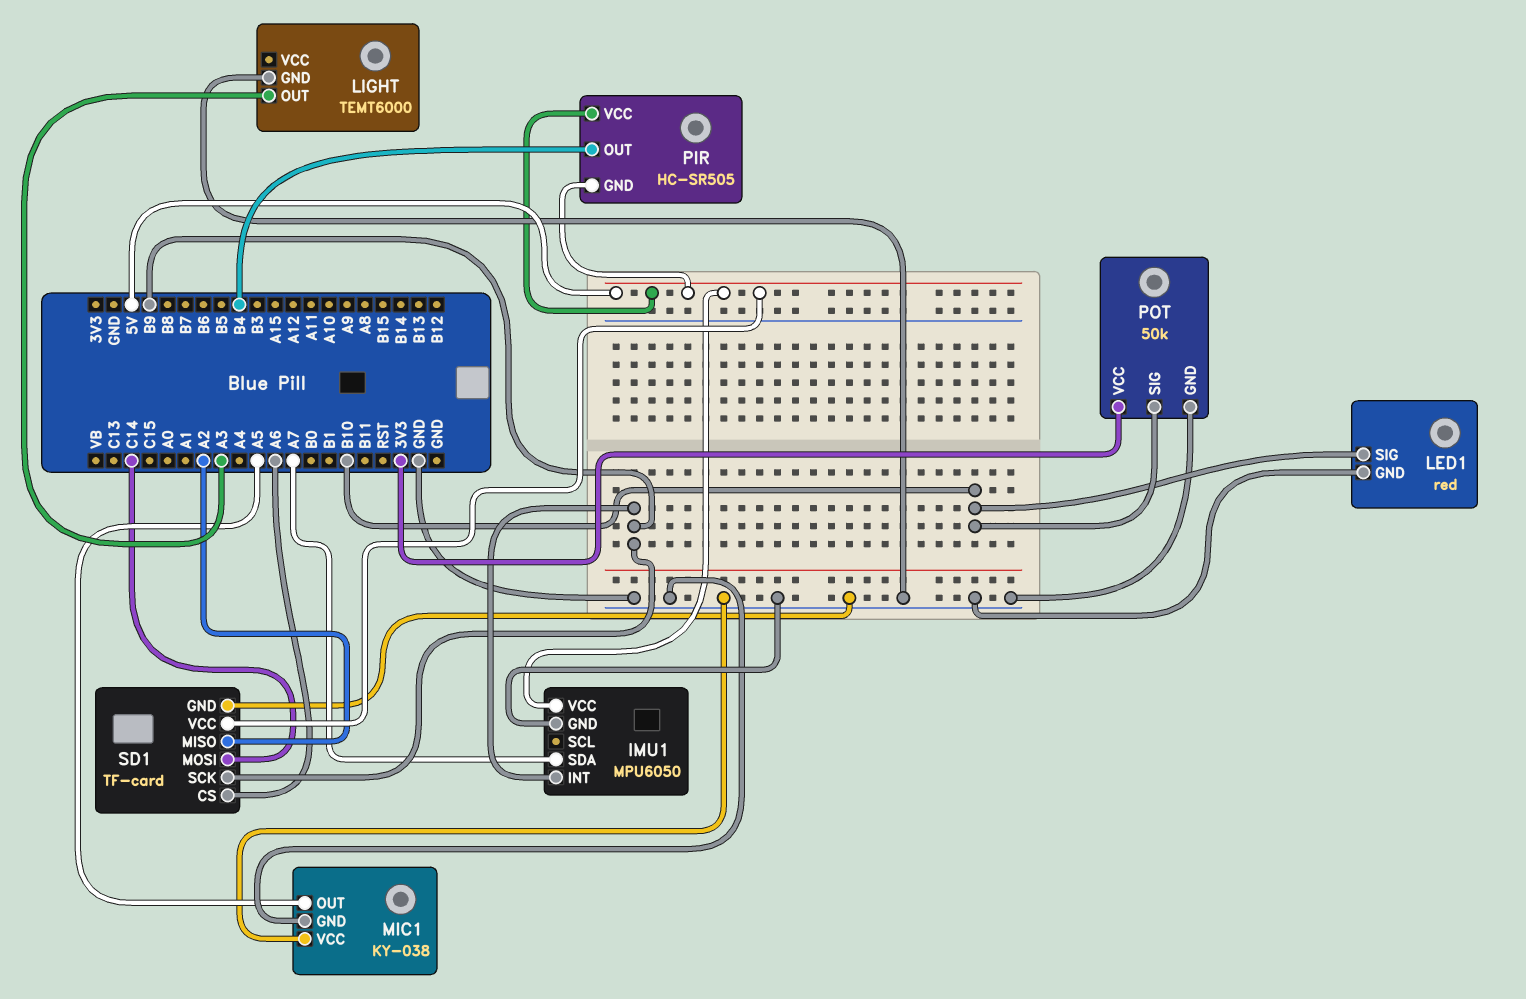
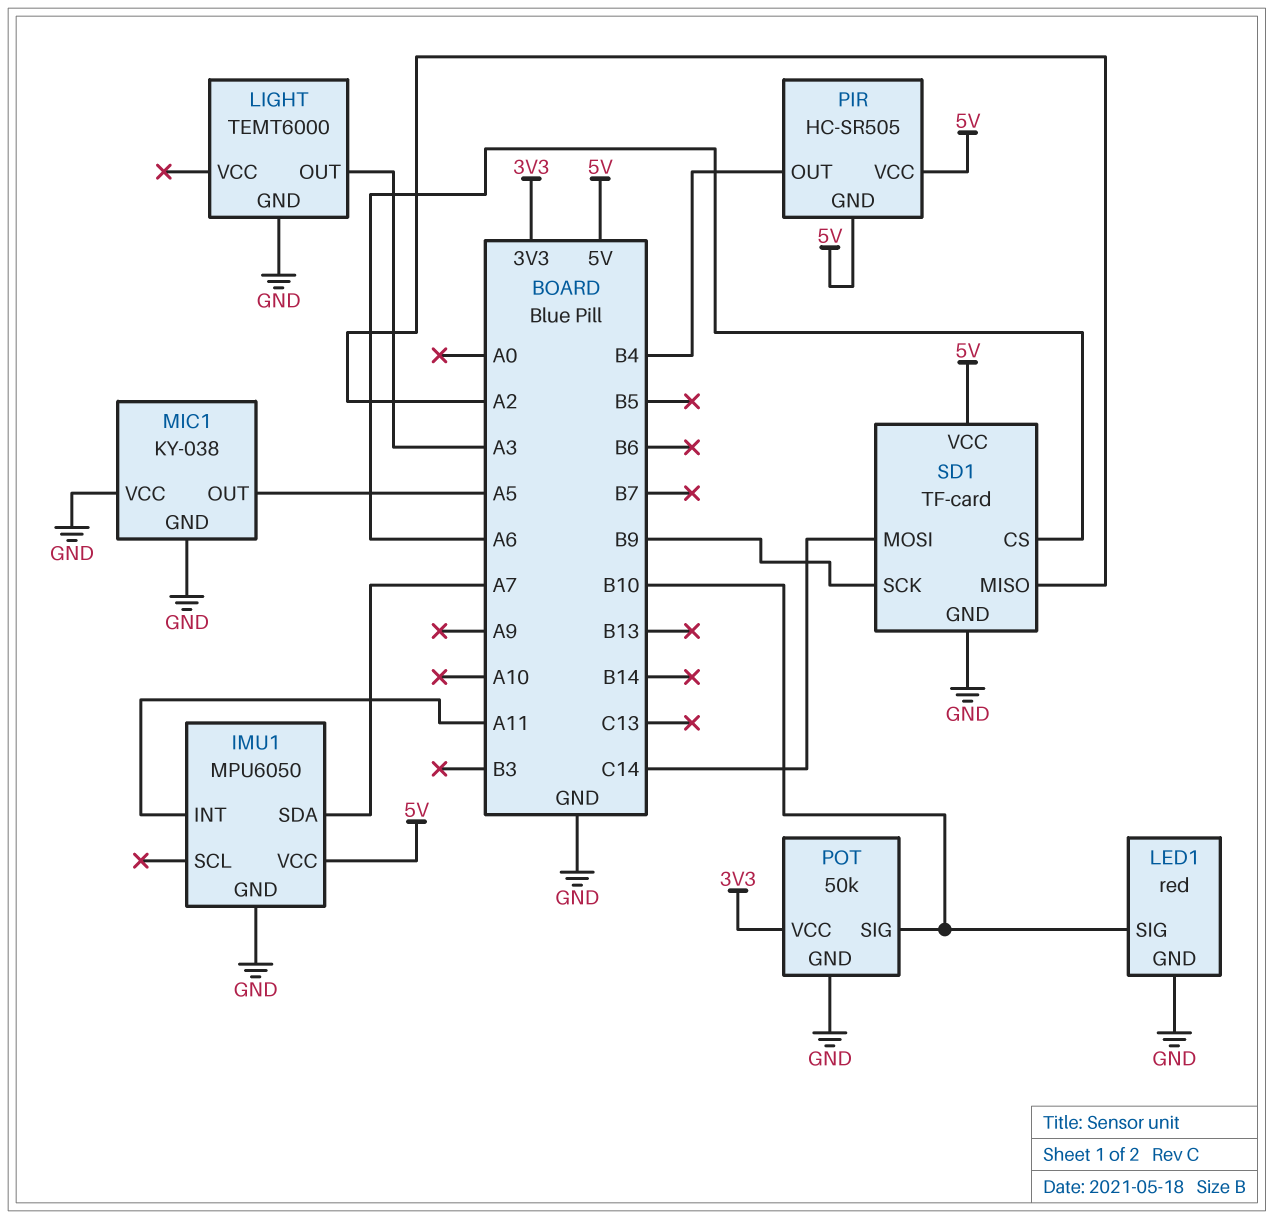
IMU1 pin INT: B9 -> A11

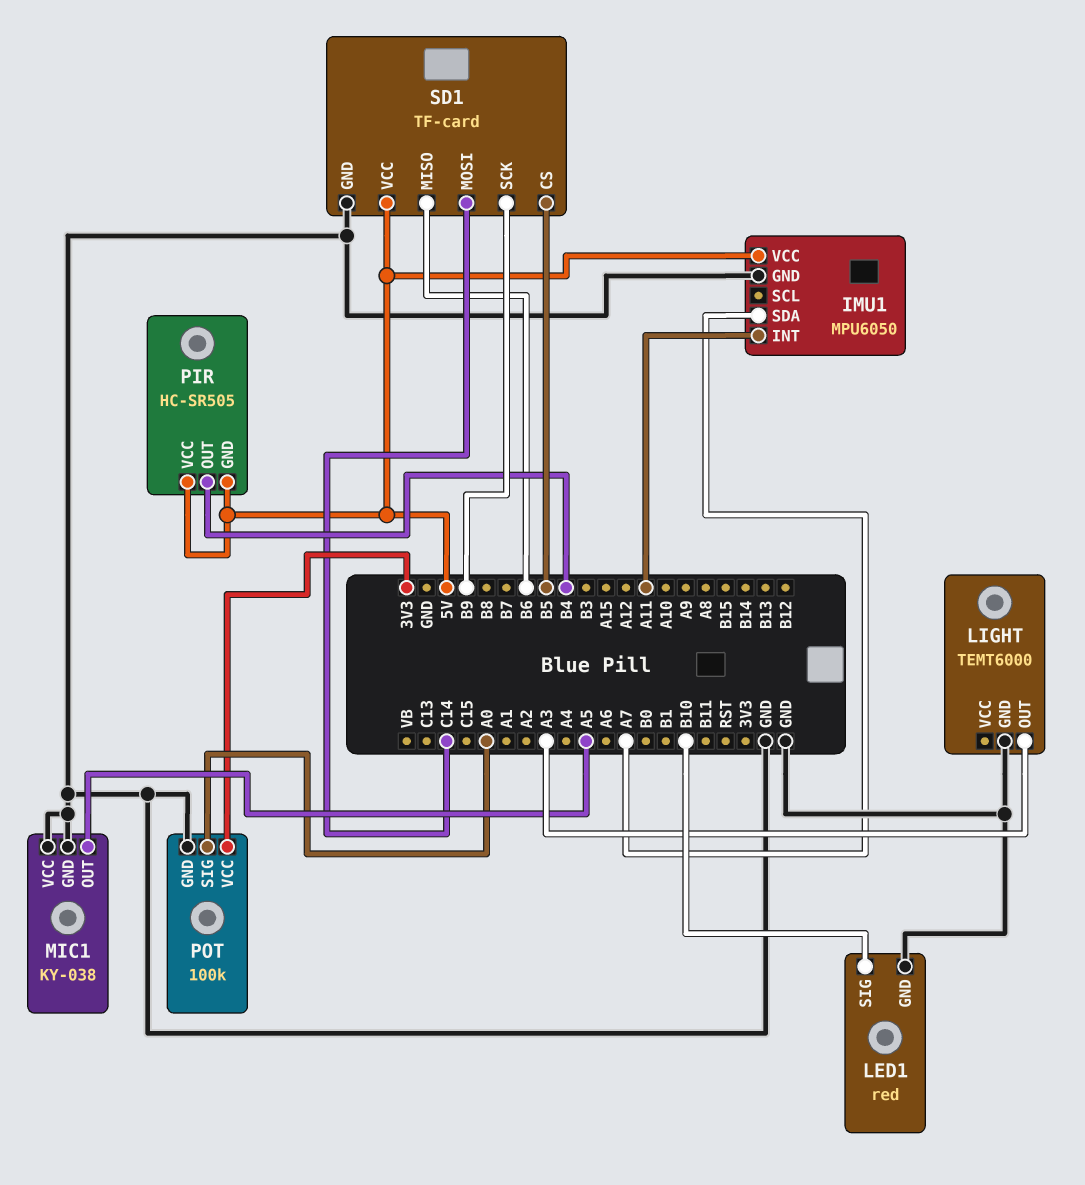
POT: 50k -> 100k
POT pin SIG: B10 -> A0
SD1 pin CS: A6 -> B5
SD1 pin MISO: A2 -> B6

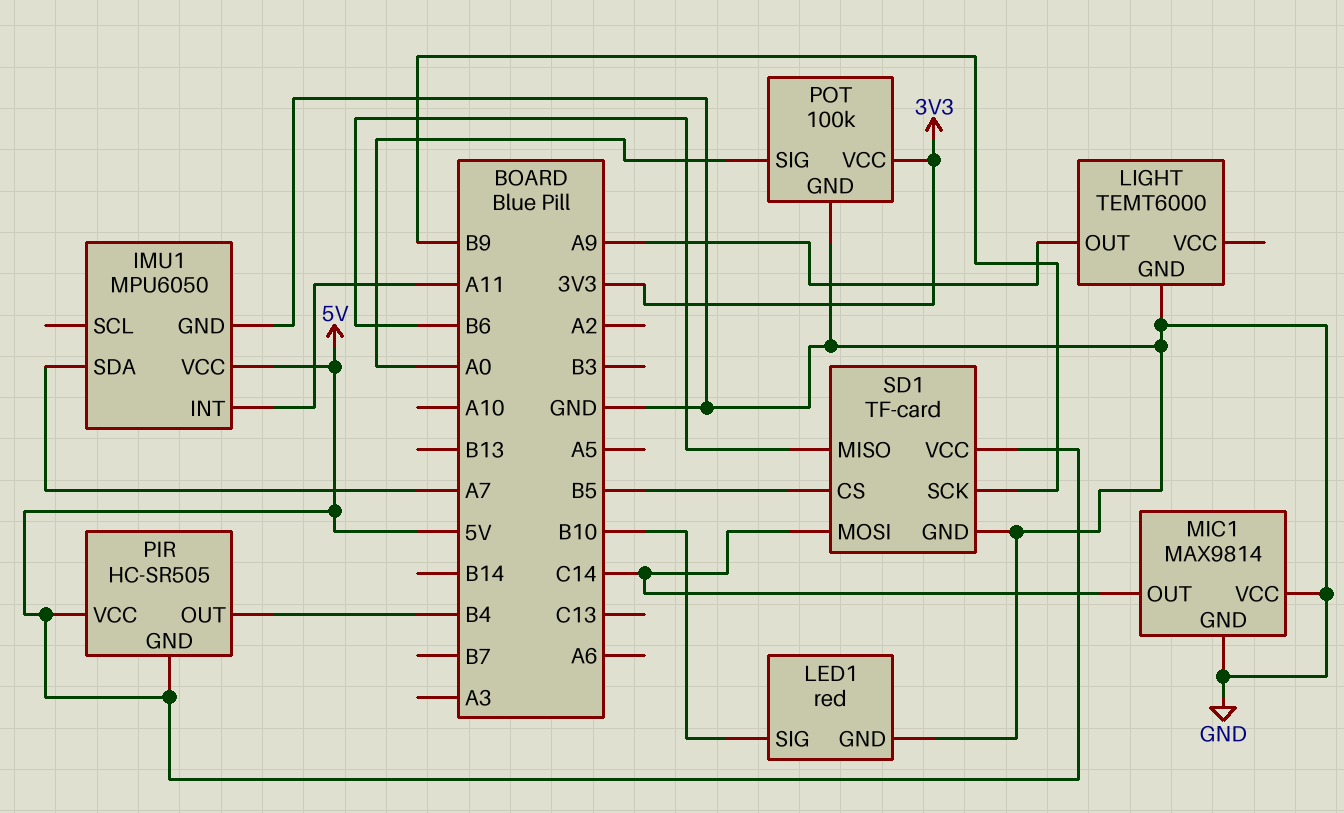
LIGHT pin OUT: A3 -> A9
MIC1: KY-038 -> MAX9814
MIC1 pin OUT: A5 -> C14

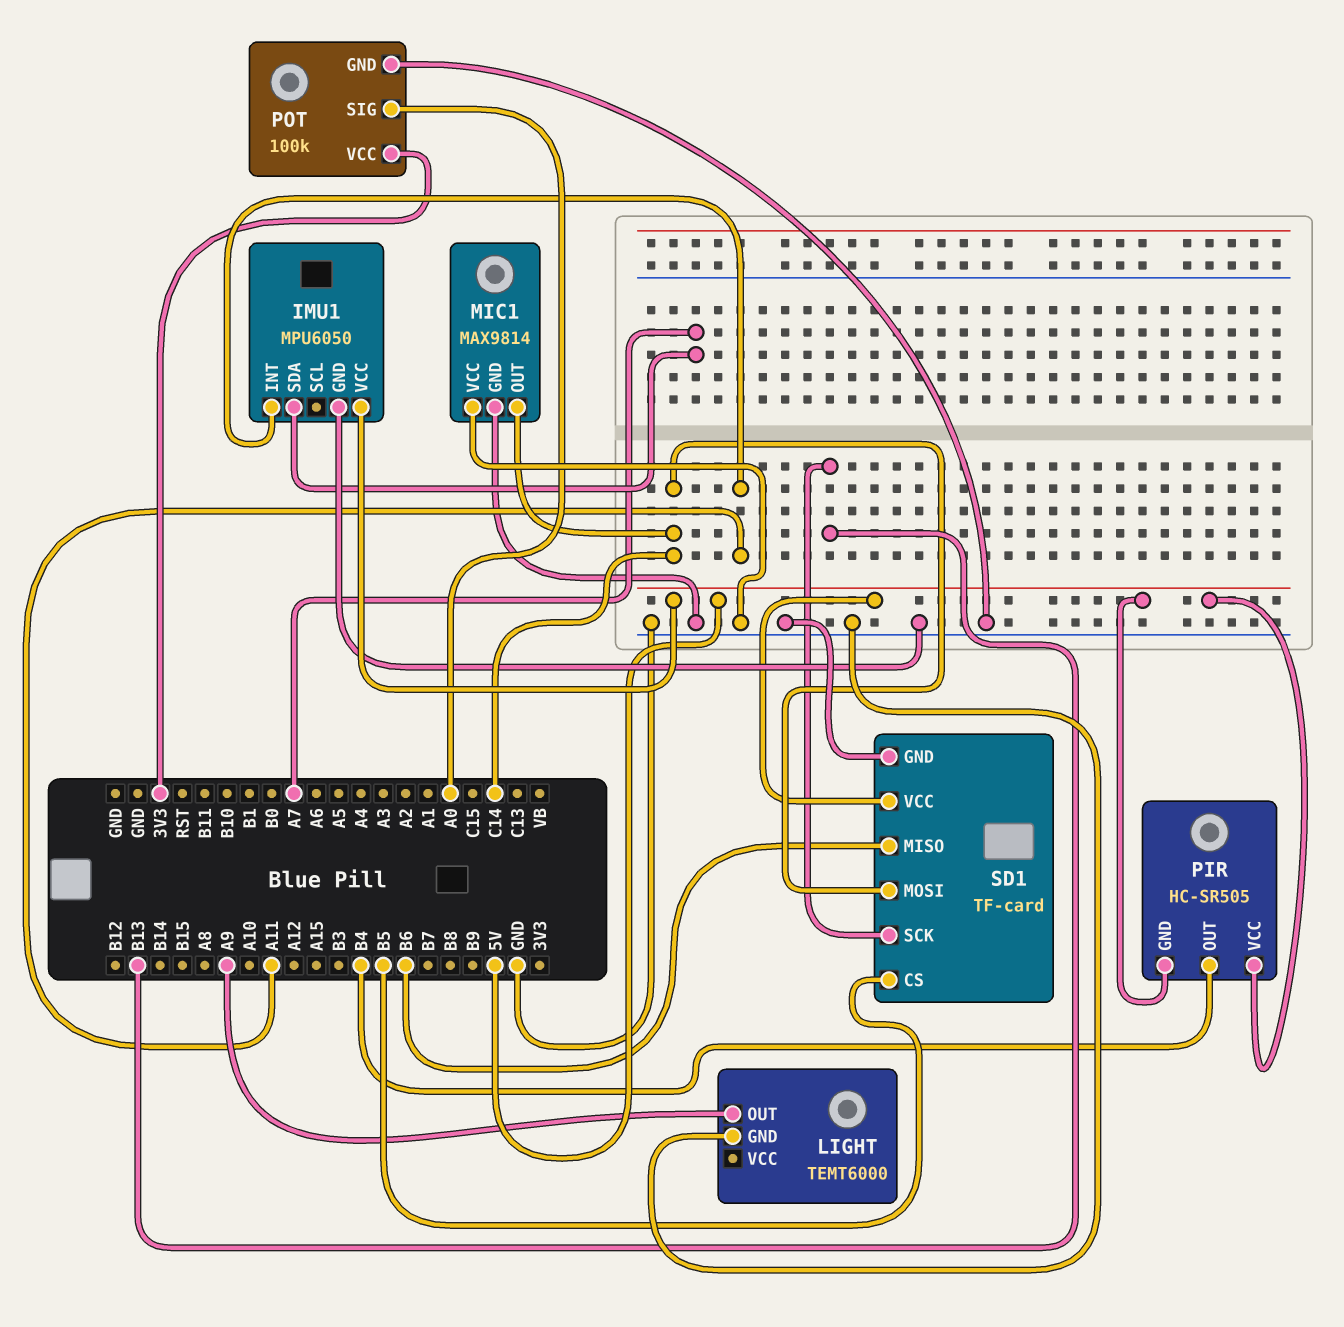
LED1: red -> none
LED1 pin GND: GND -> none
LED1 pin SIG: B10 -> none
SD1 pin SCK: B9 -> B13

